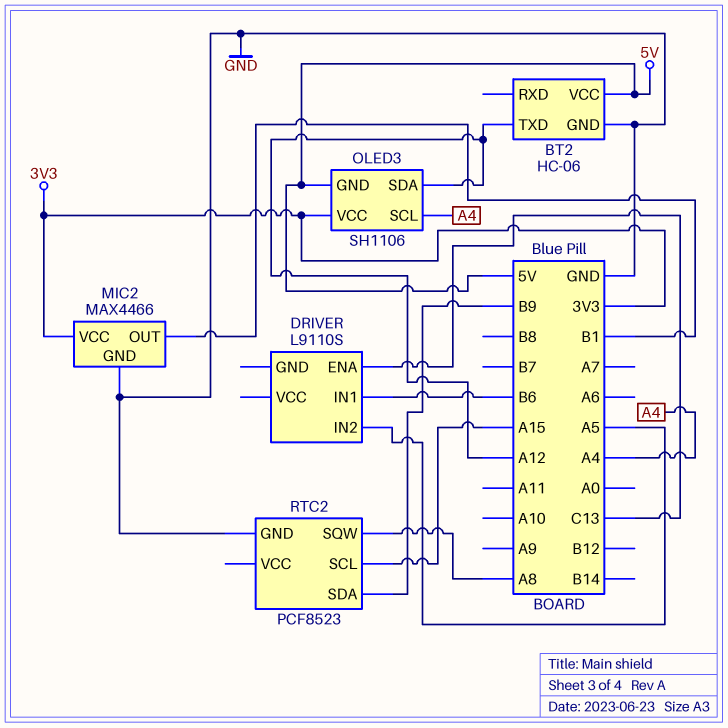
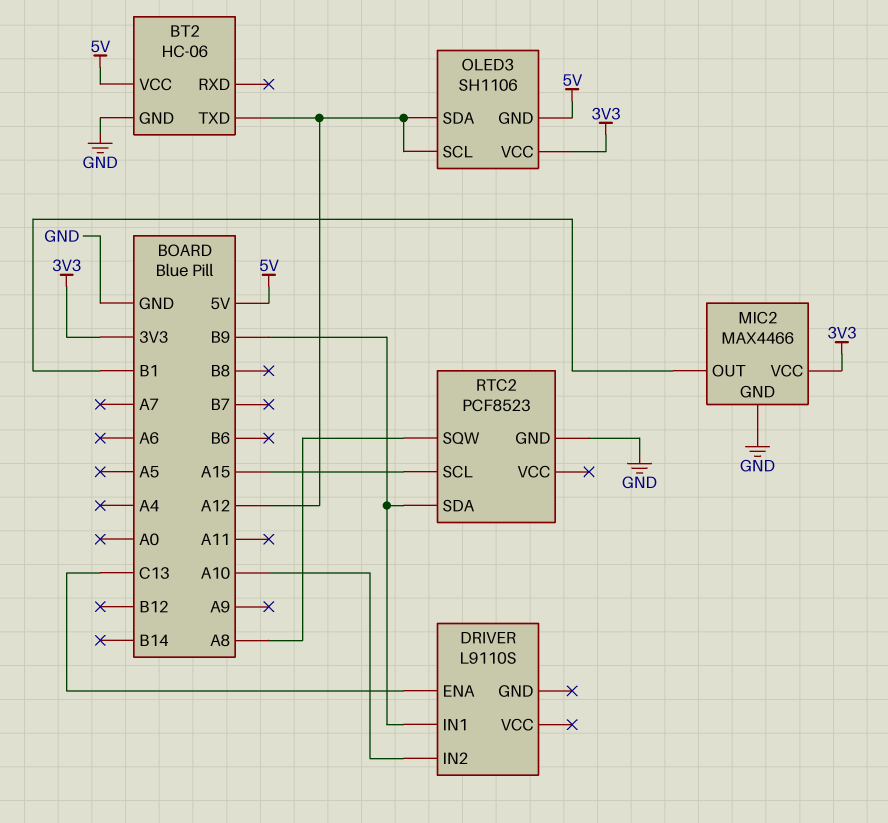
DRIVER pin IN1: B6 -> B9
DRIVER pin IN2: A5 -> A10
OLED3 pin SCL: A4 -> A12

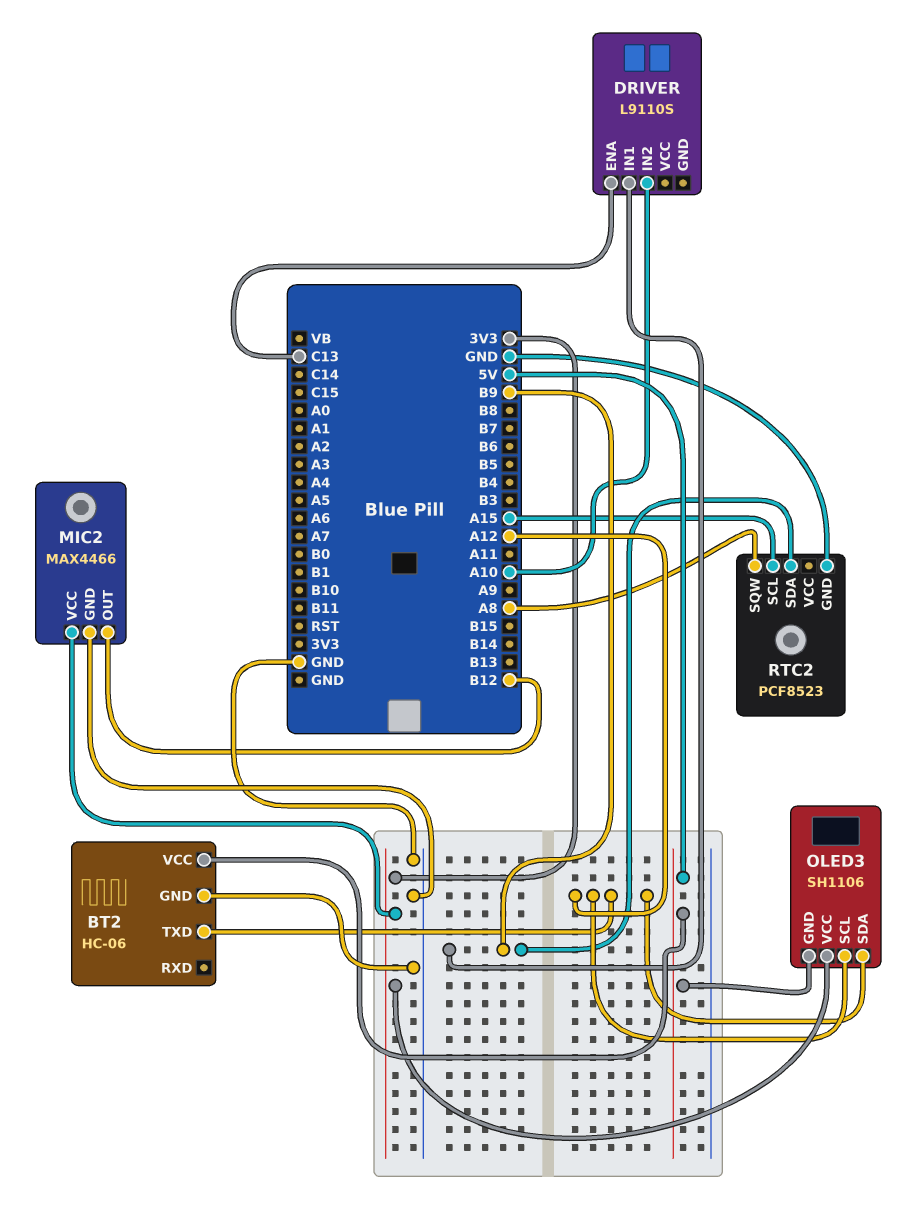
MIC2 pin OUT: B1 -> B12

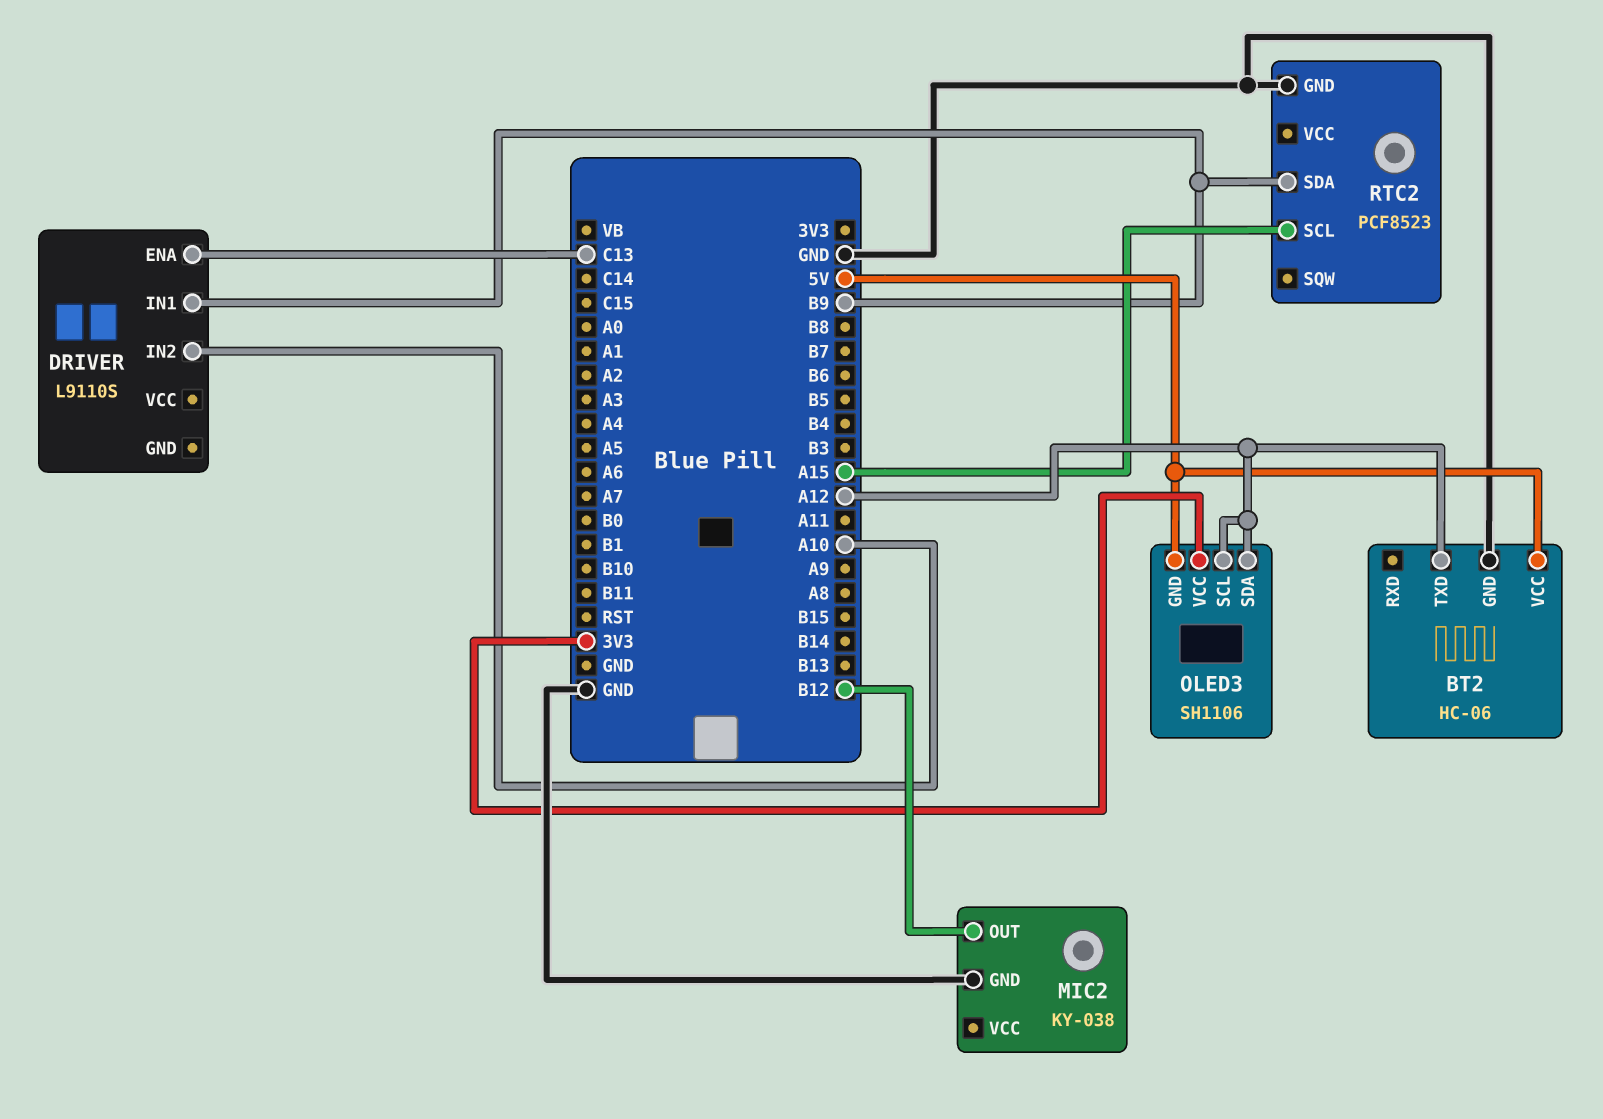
MIC2: MAX4466 -> KY-038
MIC2 pin VCC: 3V3 -> none
RTC2 pin SQW: A8 -> none

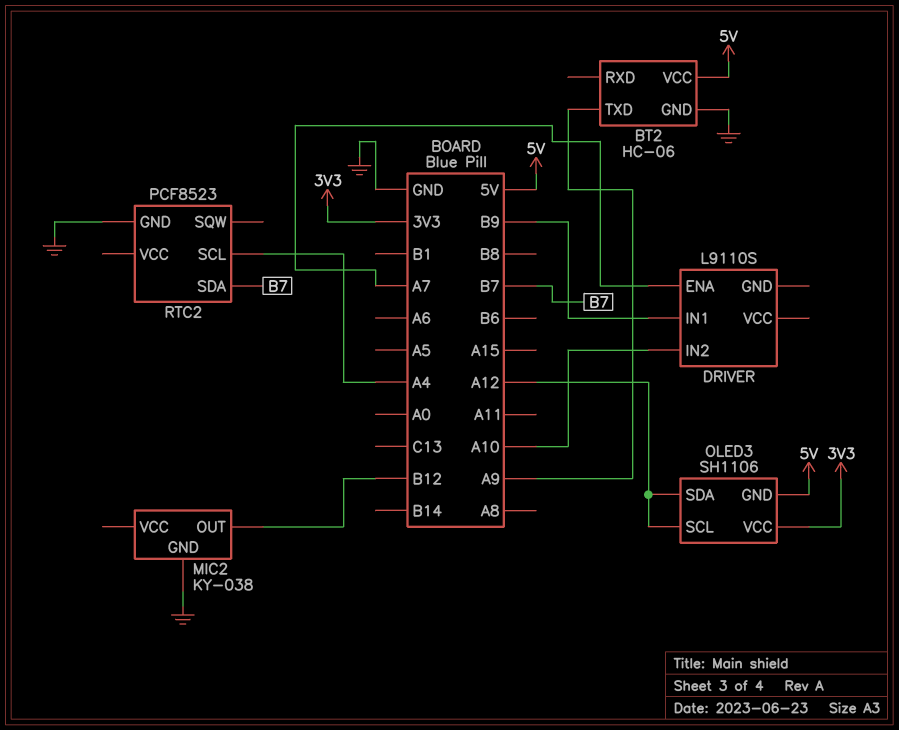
BT2 pin TXD: A12 -> A9
DRIVER pin ENA: C13 -> A7
RTC2 pin SCL: A15 -> A4
RTC2 pin SDA: B9 -> B7

